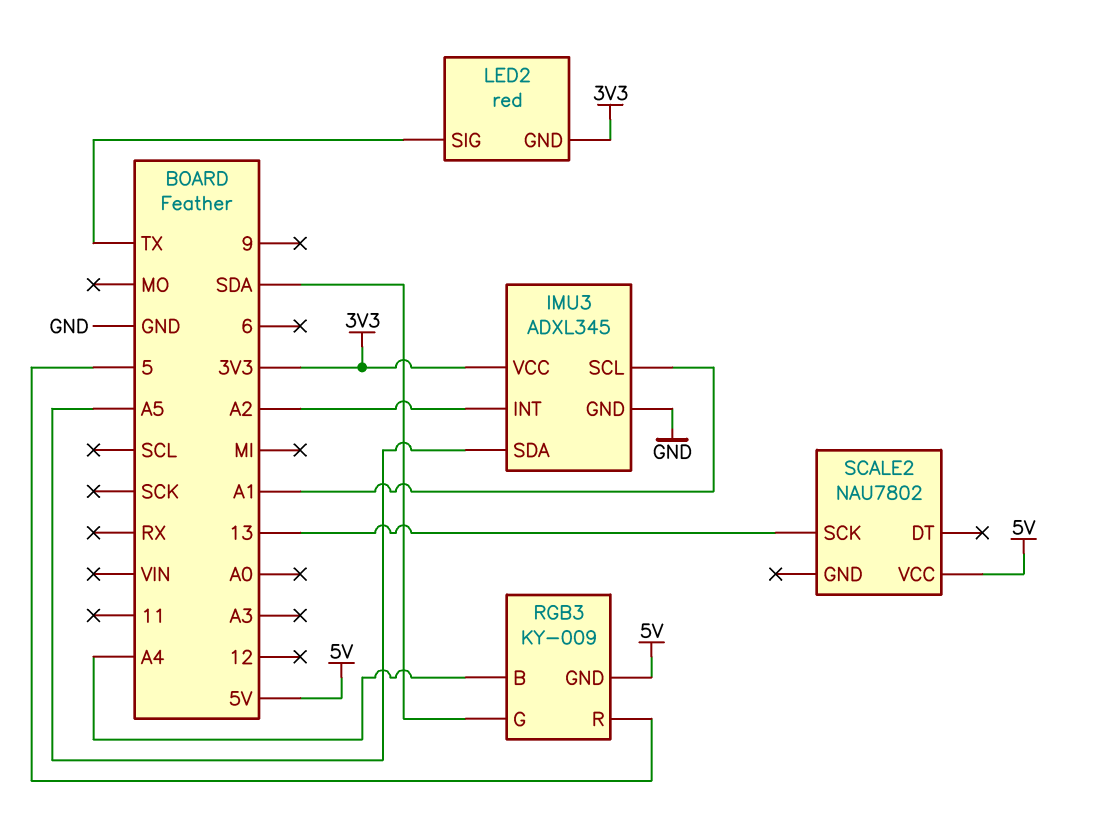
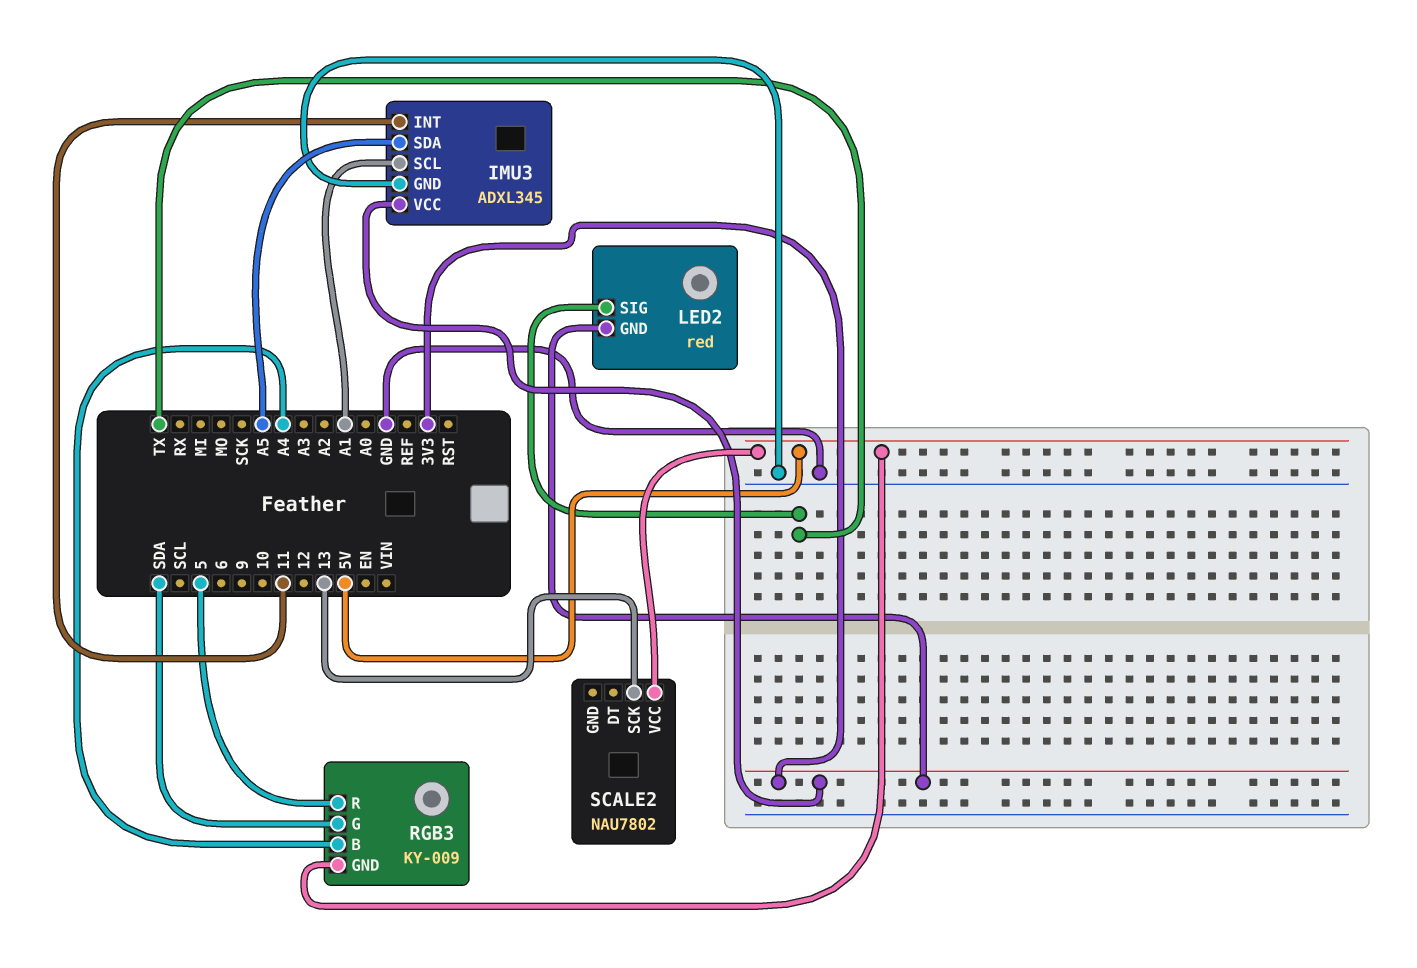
IMU3 pin INT: A2 -> 11

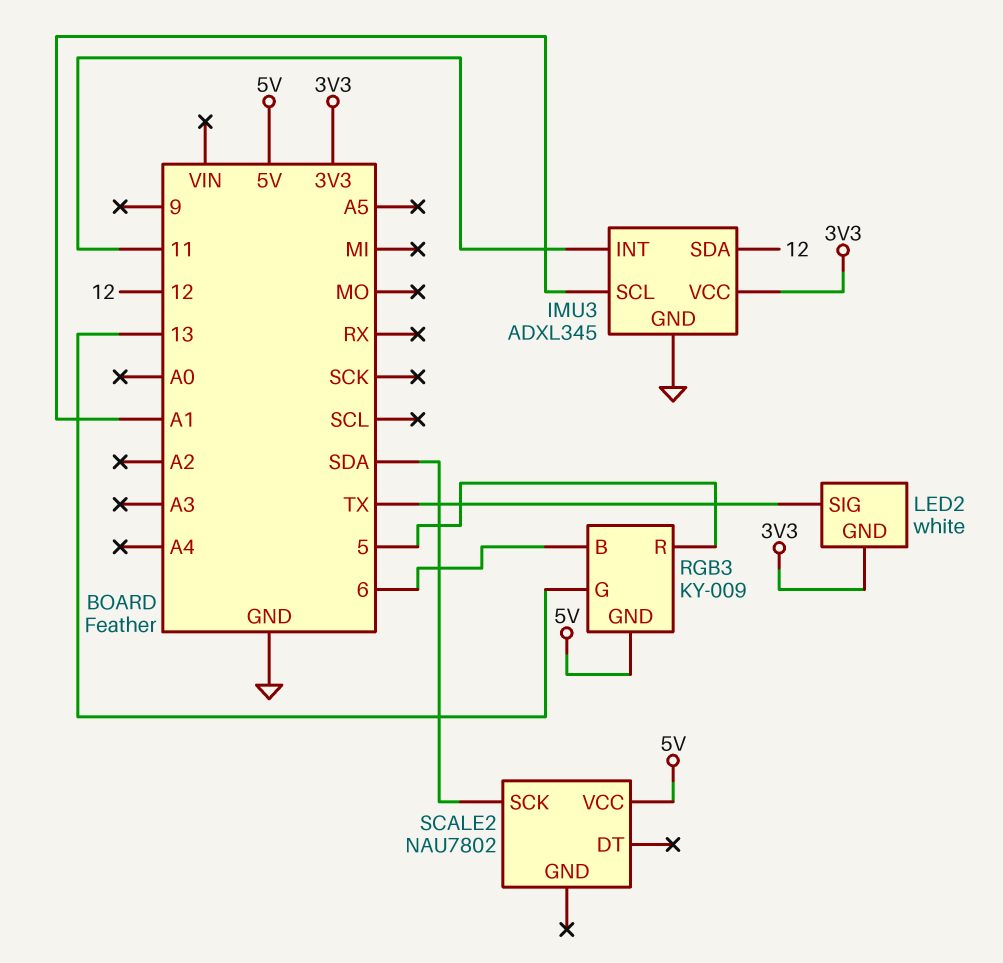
IMU3 pin SDA: A5 -> 12
LED2: red -> white
RGB3 pin B: A4 -> 6
RGB3 pin G: SDA -> 13
SCALE2 pin SCK: 13 -> SDA

